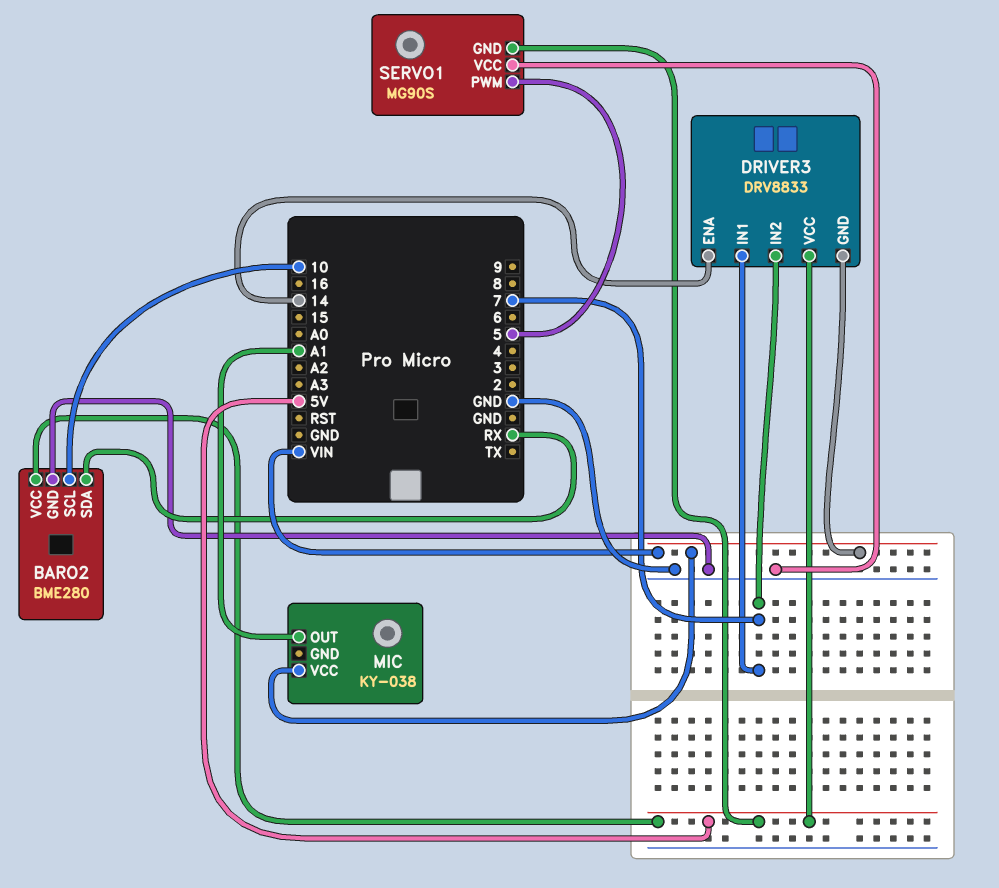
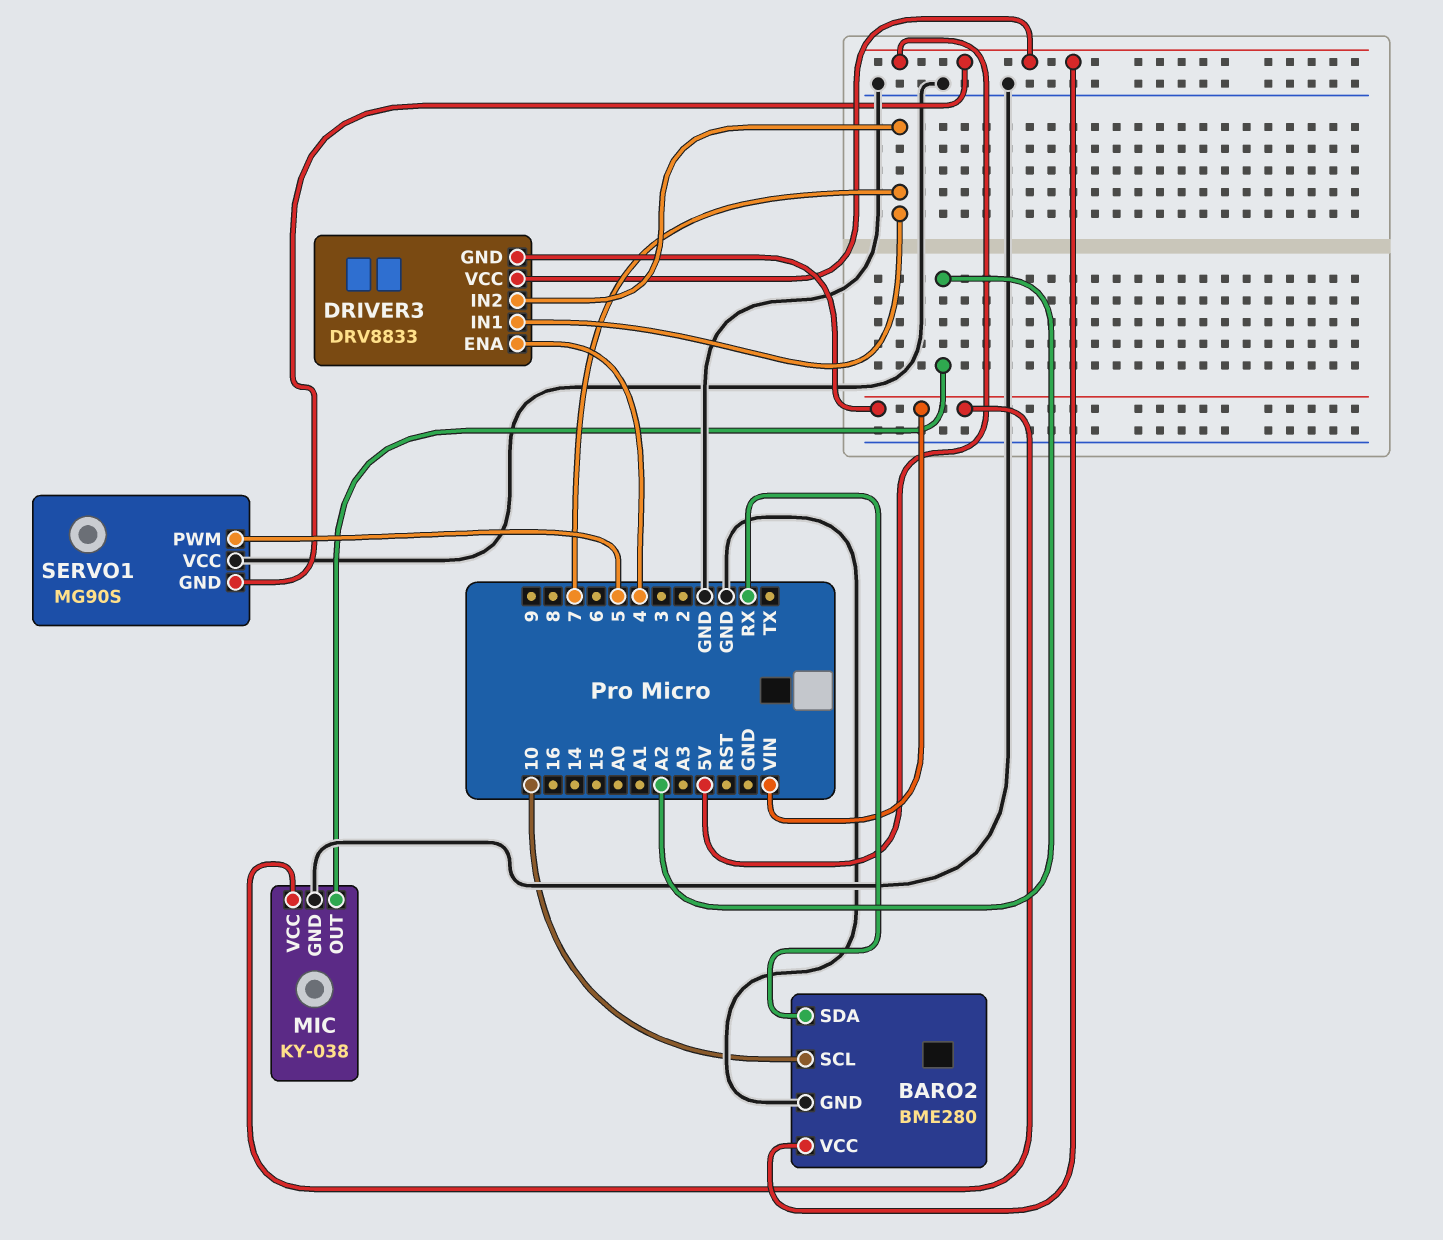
DRIVER3 pin ENA: 14 -> 4
MIC pin GND: none -> GND
MIC pin OUT: A1 -> A2

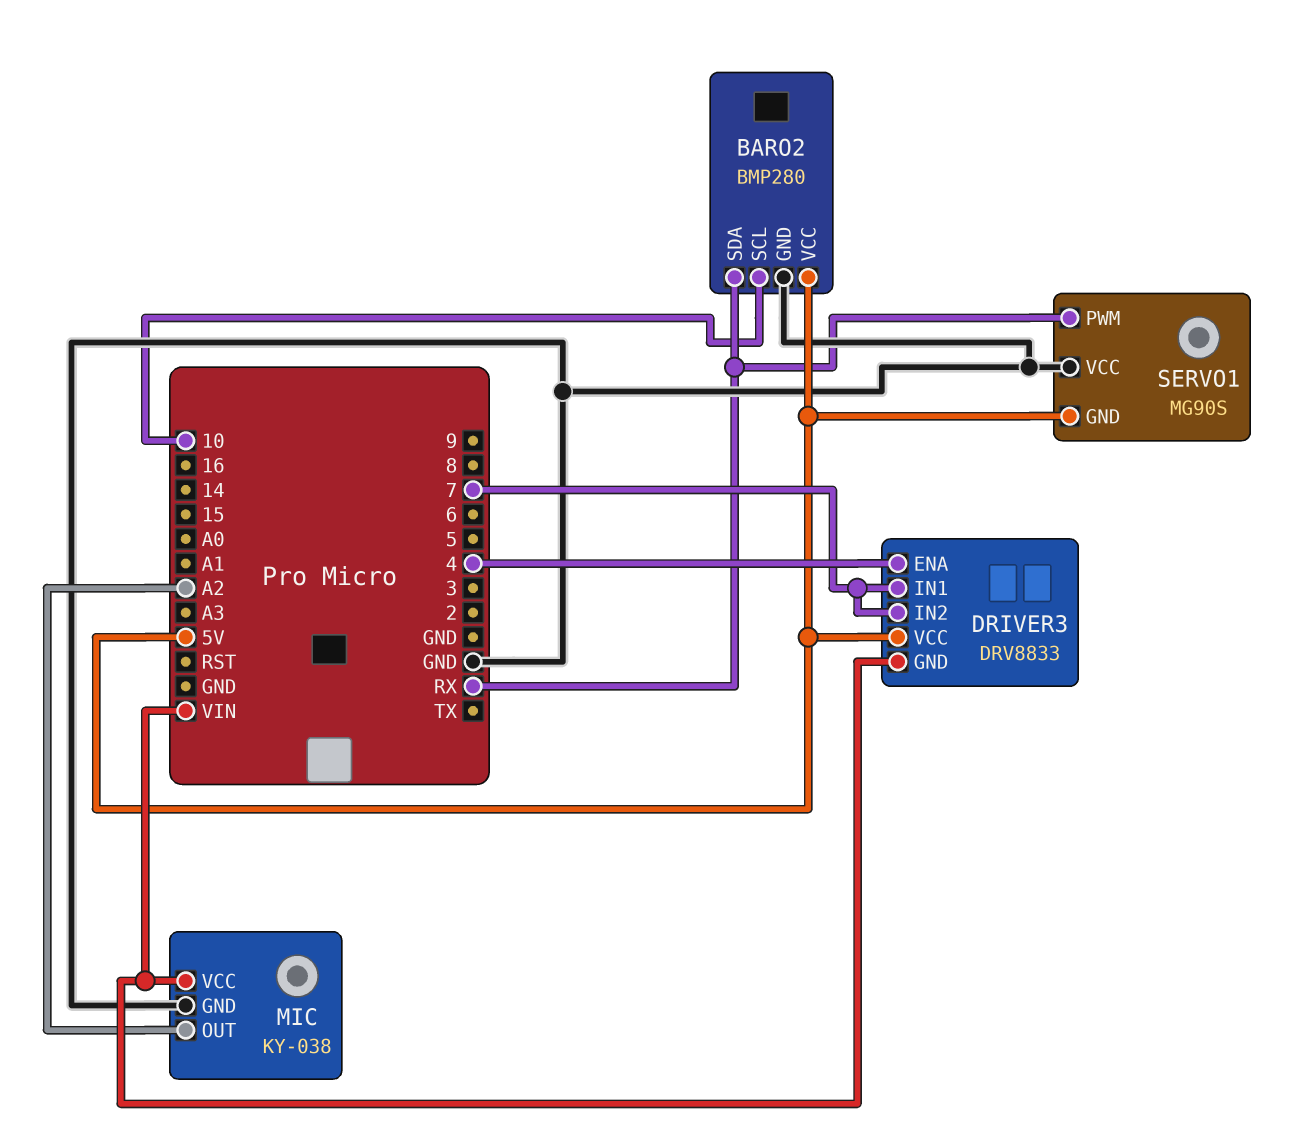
BARO2: BME280 -> BMP280
SERVO1 pin PWM: 5 -> RX

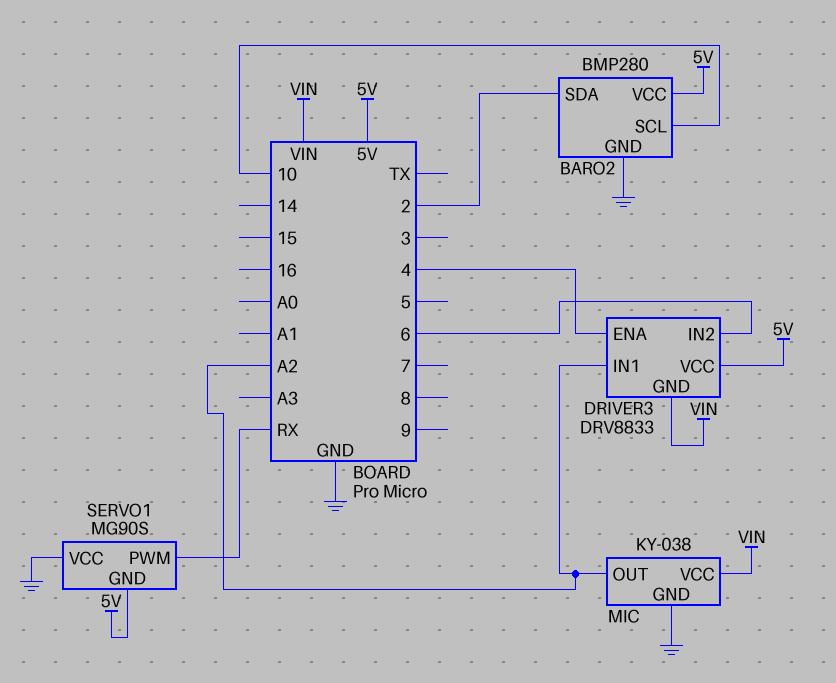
BARO2 pin SDA: RX -> 2
DRIVER3 pin IN1: 7 -> A2
DRIVER3 pin IN2: 7 -> 6

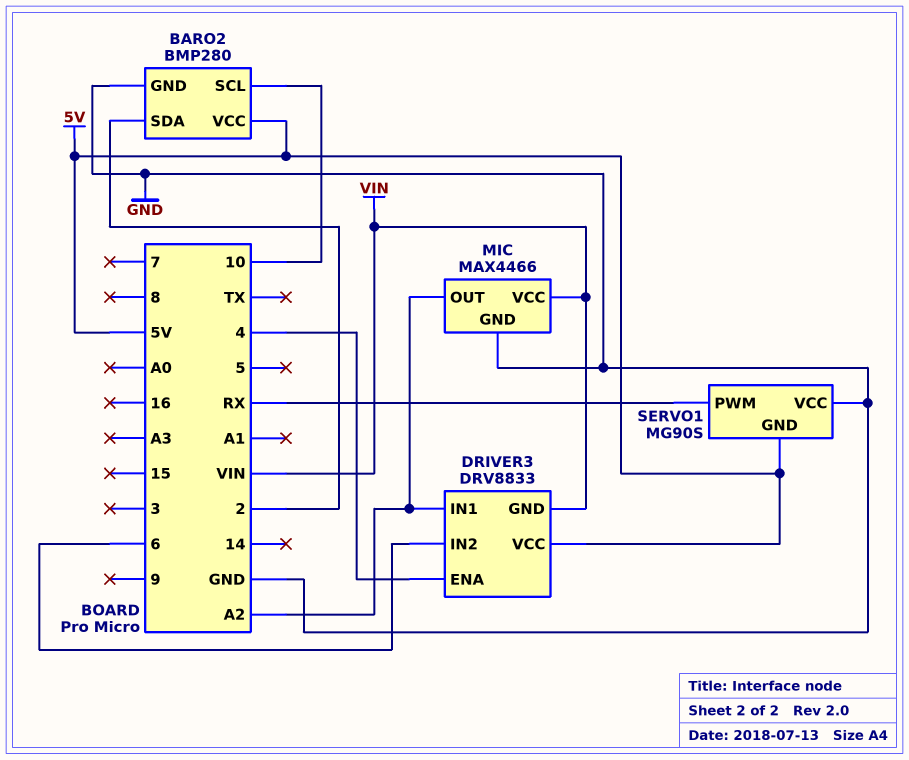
MIC: KY-038 -> MAX4466

